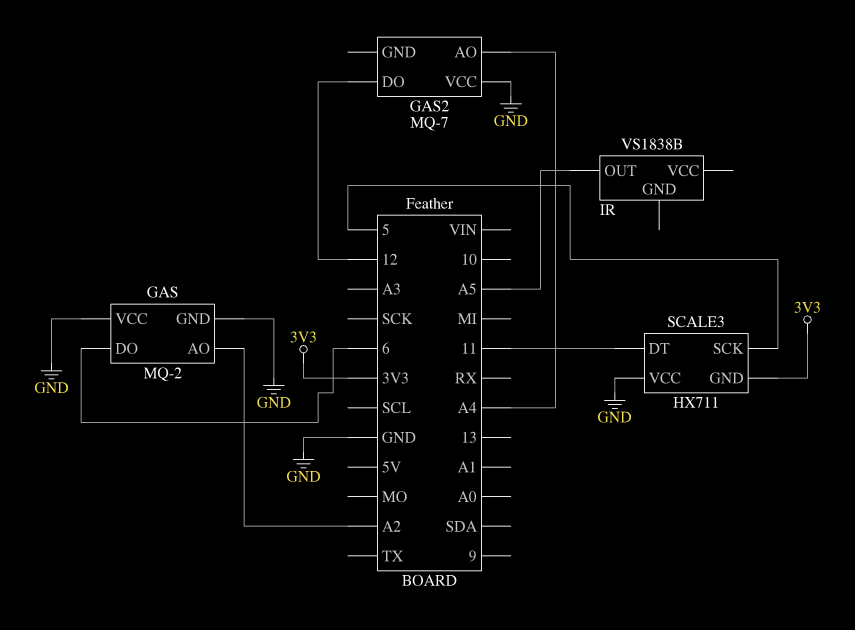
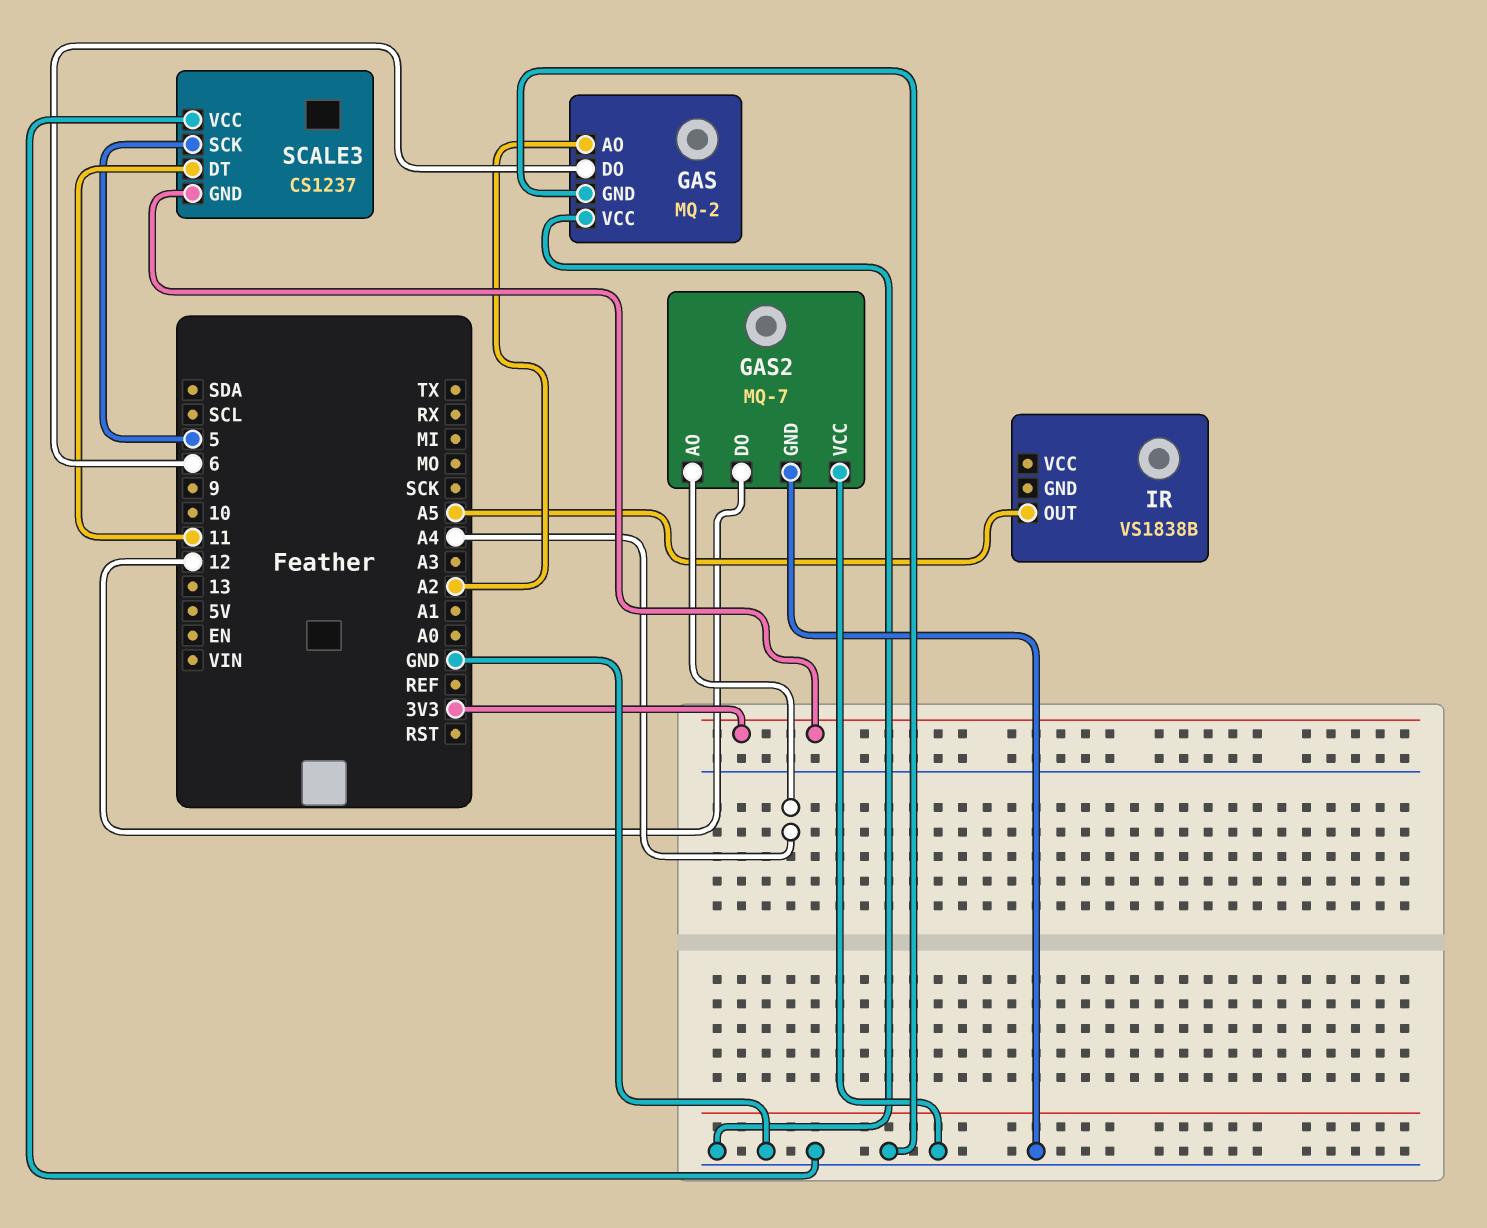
GAS2 pin GND: none -> GND
SCALE3: HX711 -> CS1237

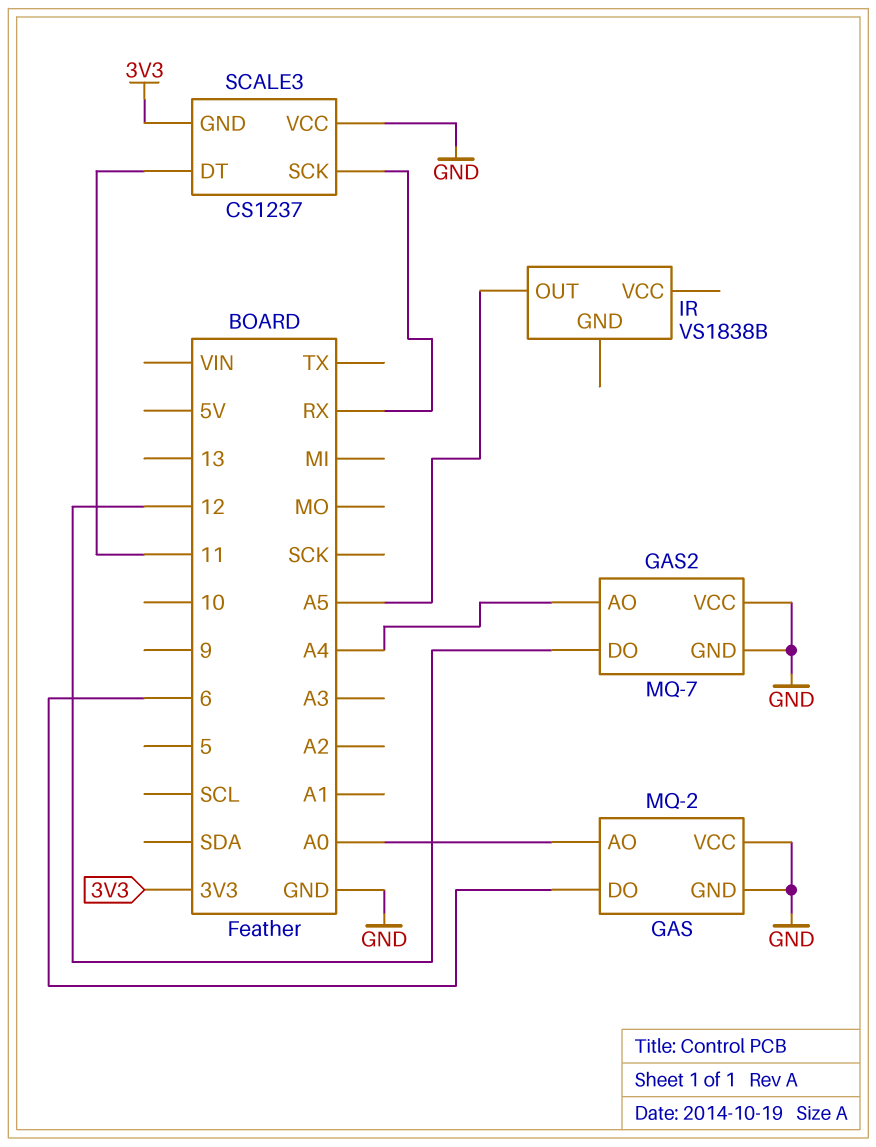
GAS pin AO: A2 -> A0
SCALE3 pin SCK: 5 -> RX

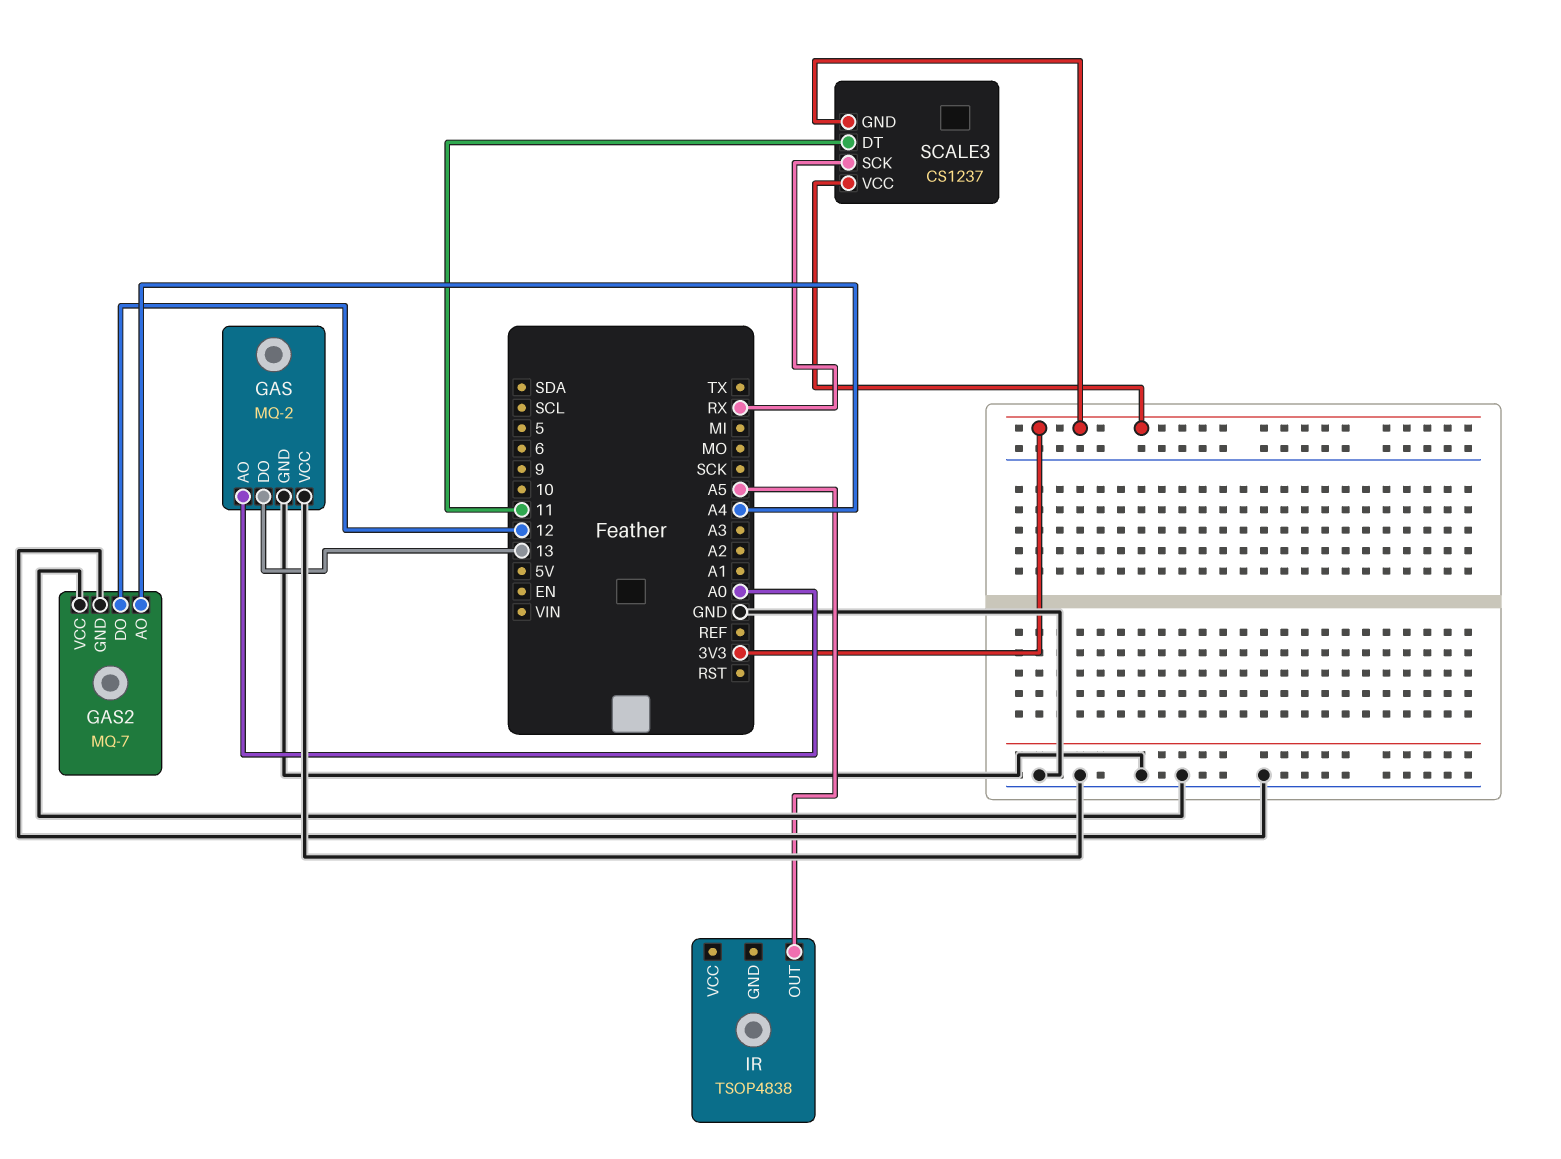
GAS pin DO: 6 -> 13
IR: VS1838B -> TSOP4838
SCALE3 pin VCC: GND -> 3V3

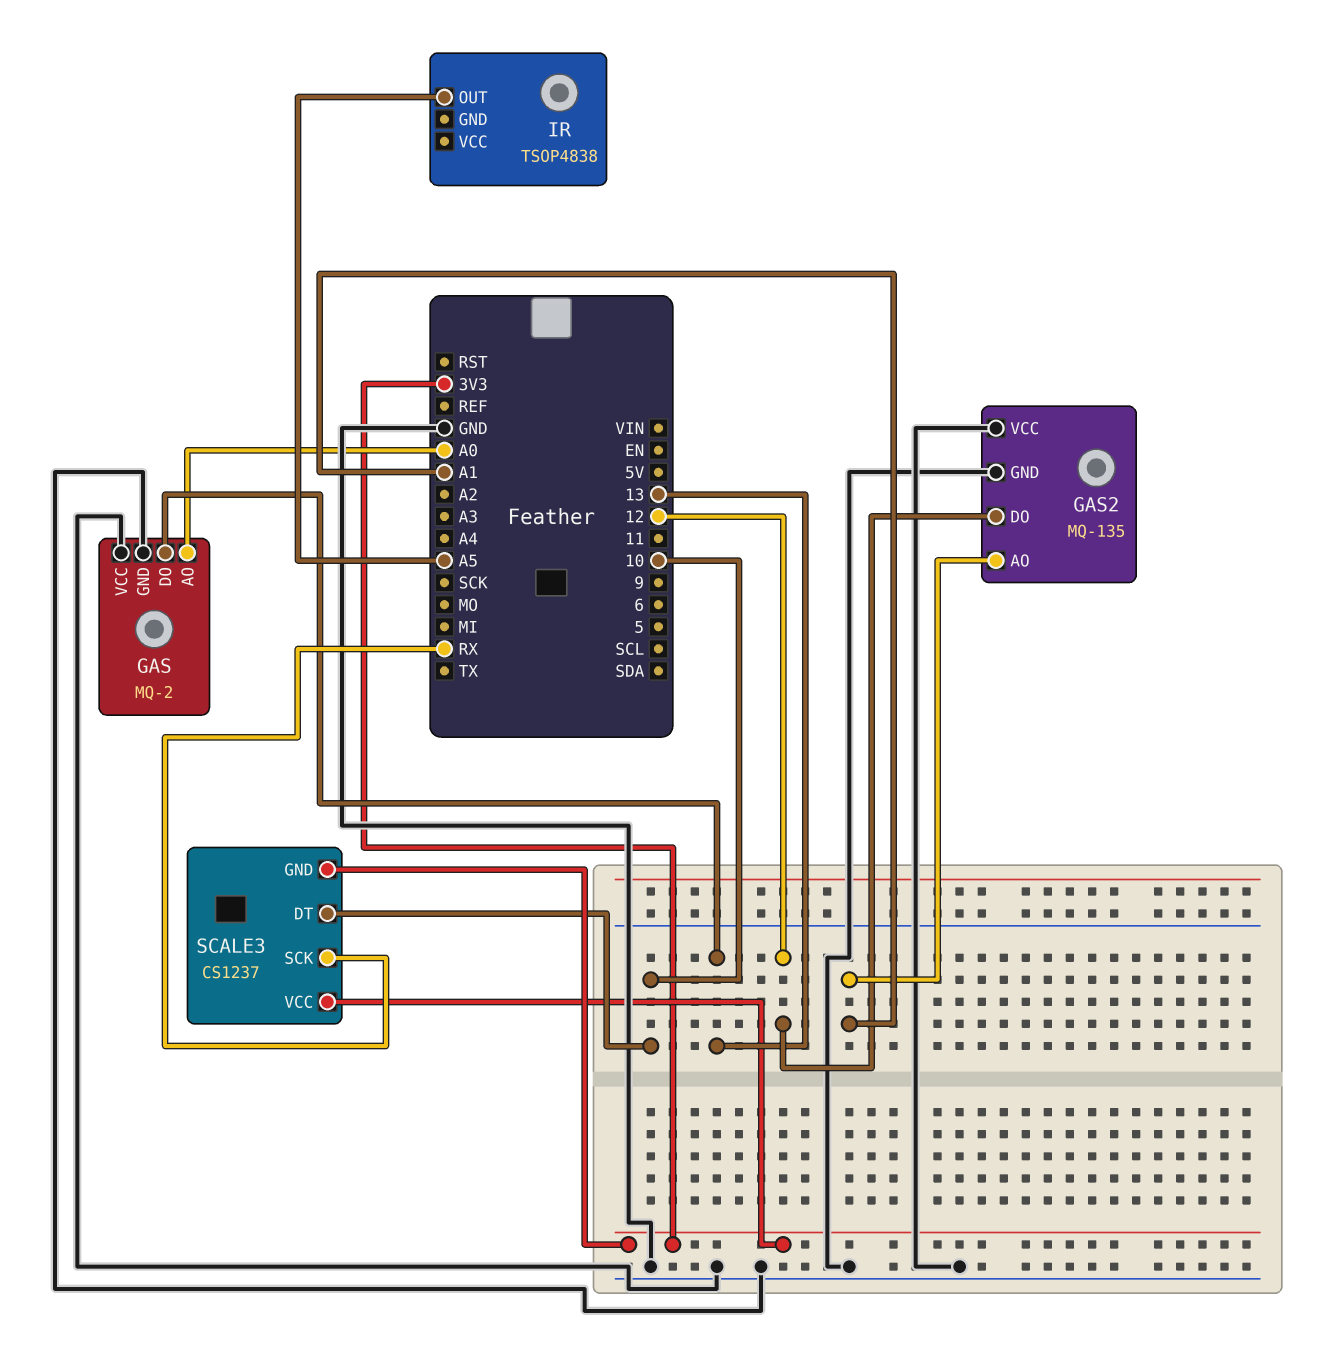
GAS2: MQ-7 -> MQ-135
GAS2 pin AO: A4 -> A1
SCALE3 pin DT: 11 -> 10

